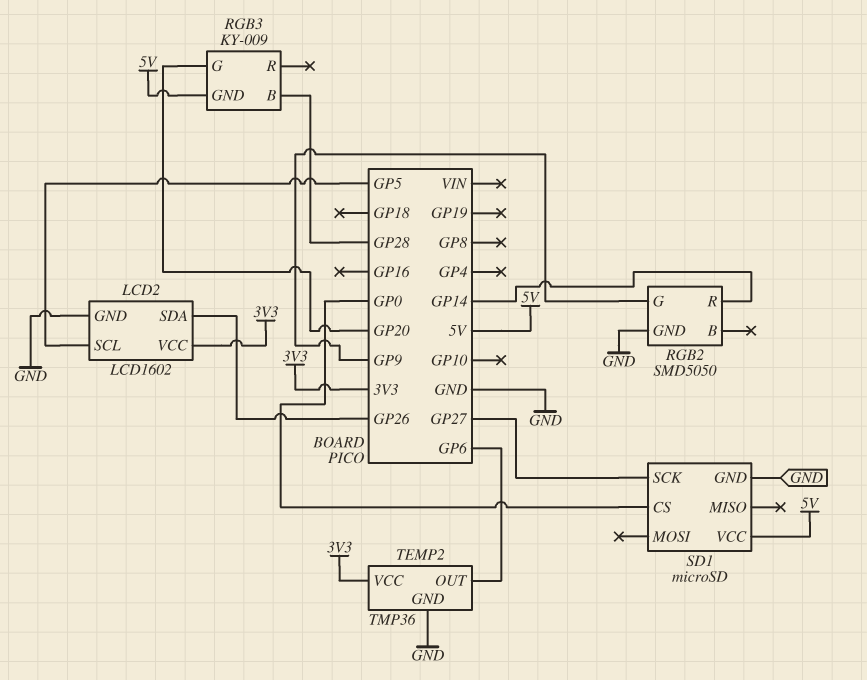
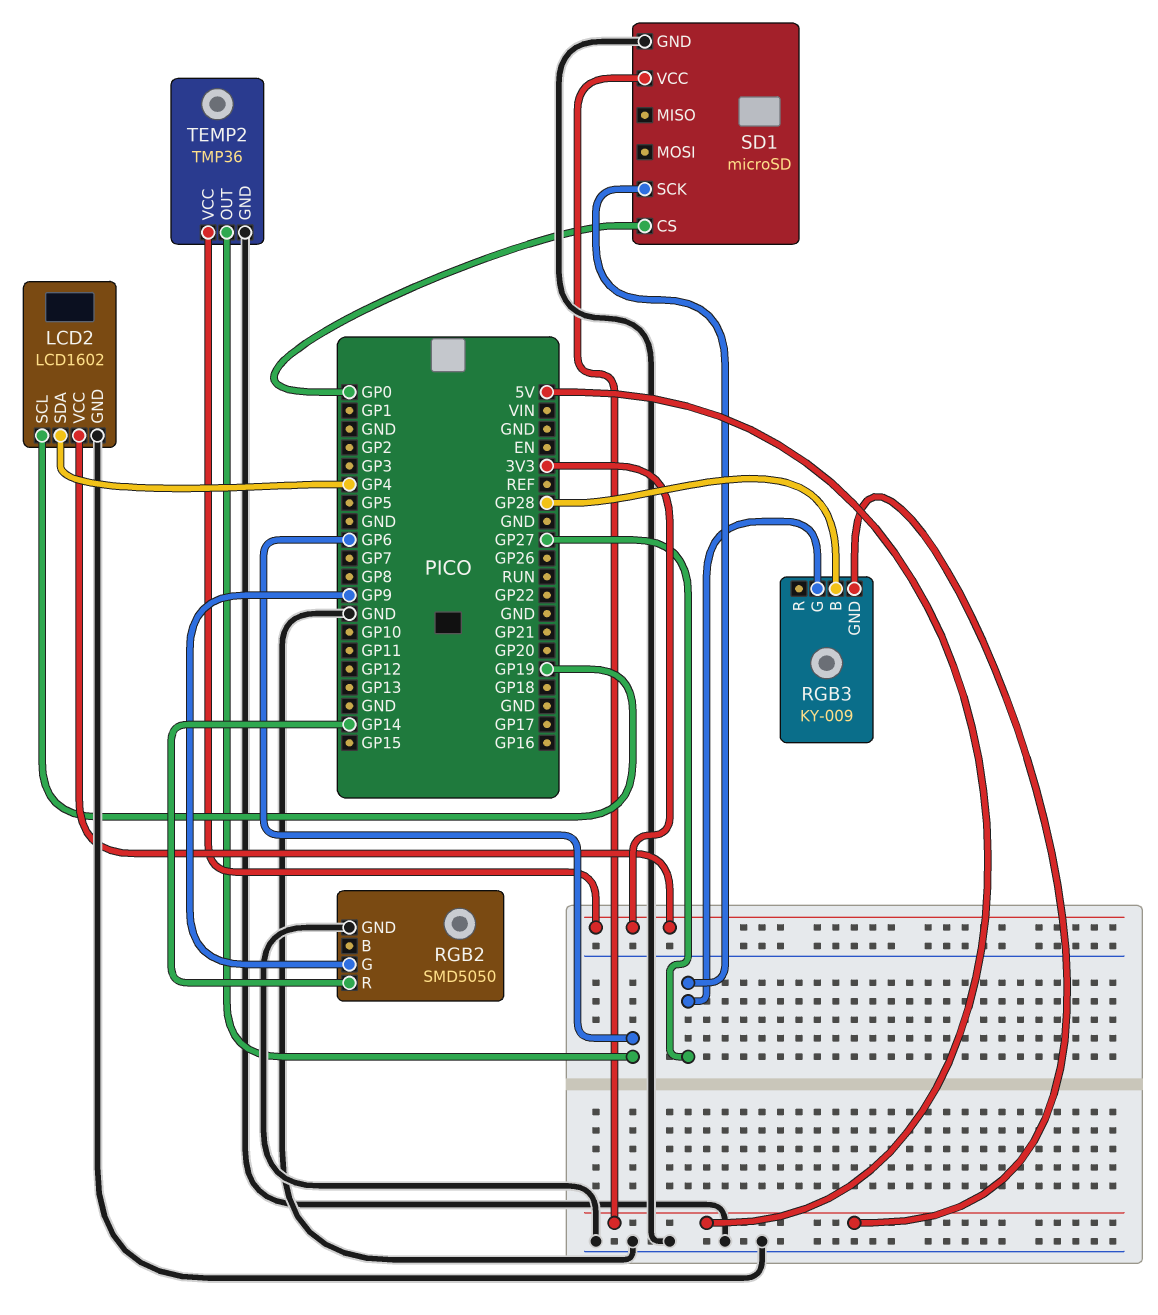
LCD2 pin SCL: GP5 -> GP19
LCD2 pin SDA: GP26 -> GP4
RGB3 pin G: GP20 -> GP27

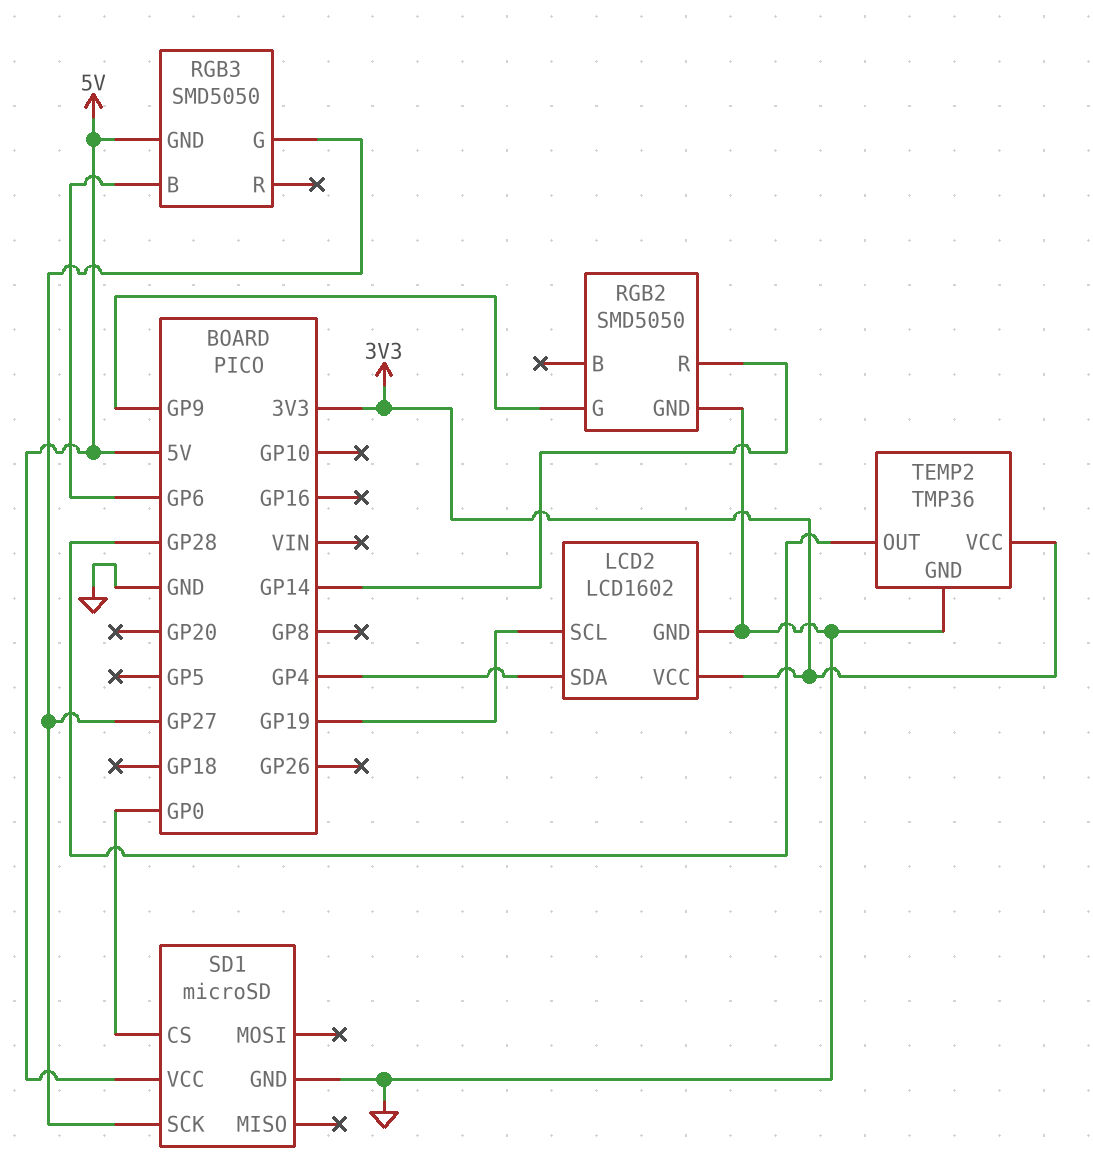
RGB3: KY-009 -> SMD5050
RGB3 pin B: GP28 -> GP6
TEMP2 pin OUT: GP6 -> GP28

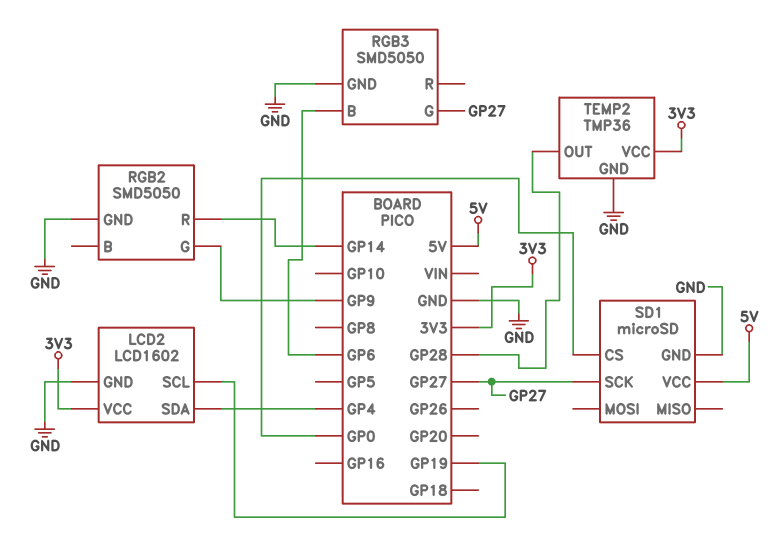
RGB3 pin GND: 5V -> GND

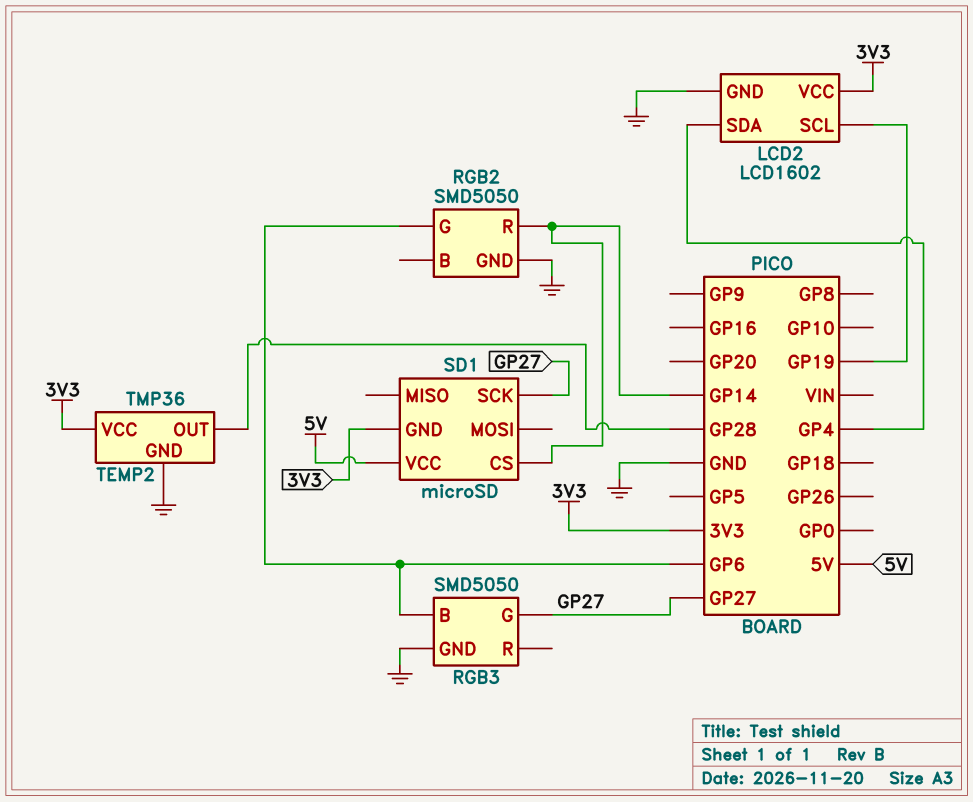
RGB2 pin G: GP9 -> GP6
SD1 pin CS: GP0 -> GP14
SD1 pin GND: GND -> 3V3

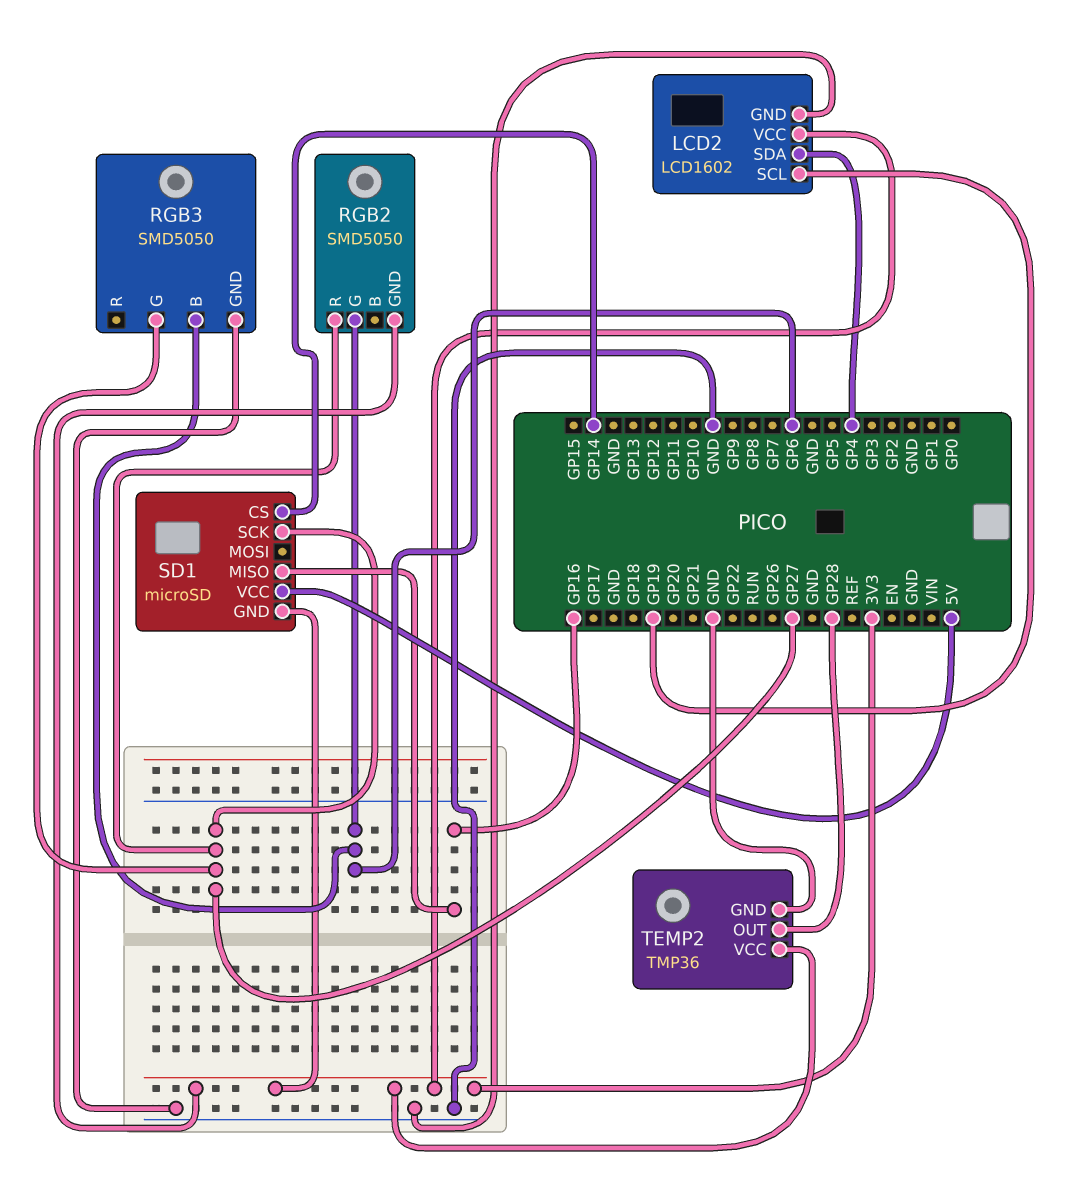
RGB2 pin GND: GND -> 3V3
RGB2 pin R: GP14 -> GP27
SD1 pin MISO: none -> GP16

